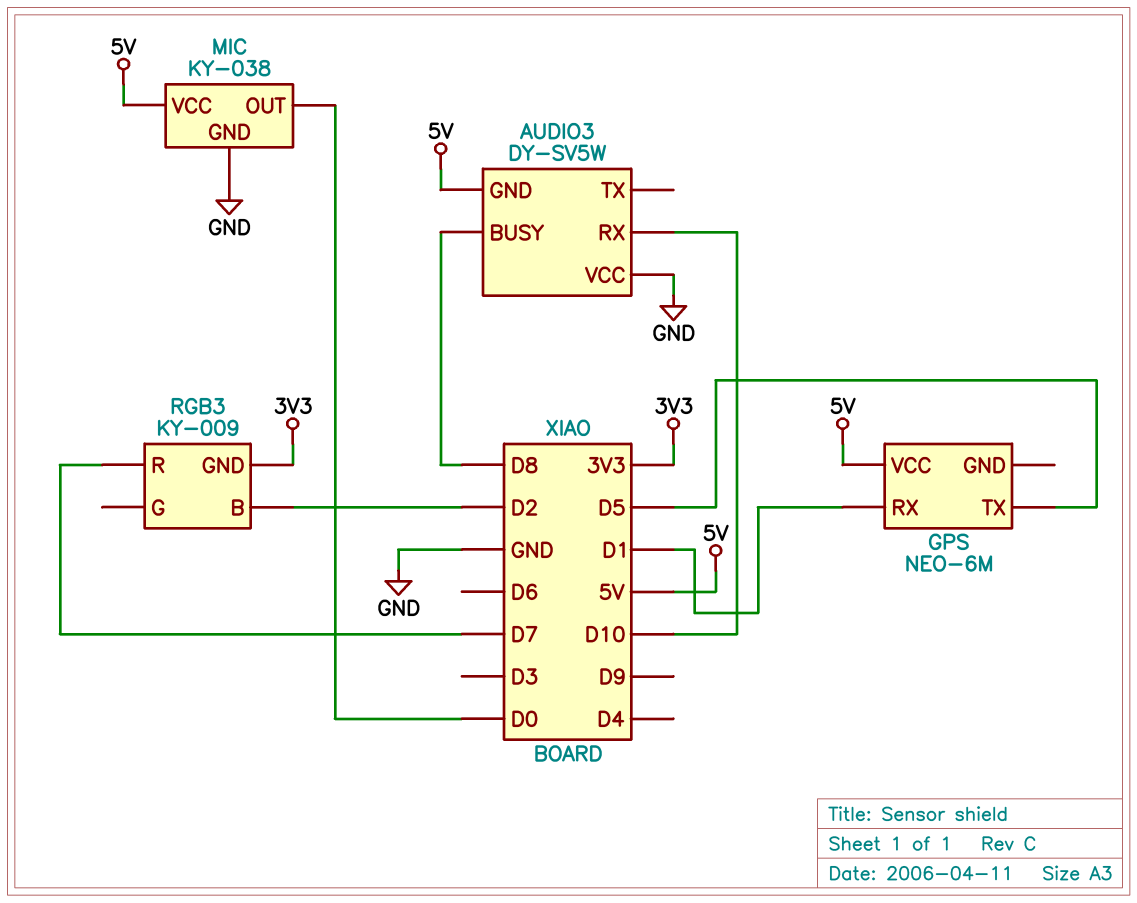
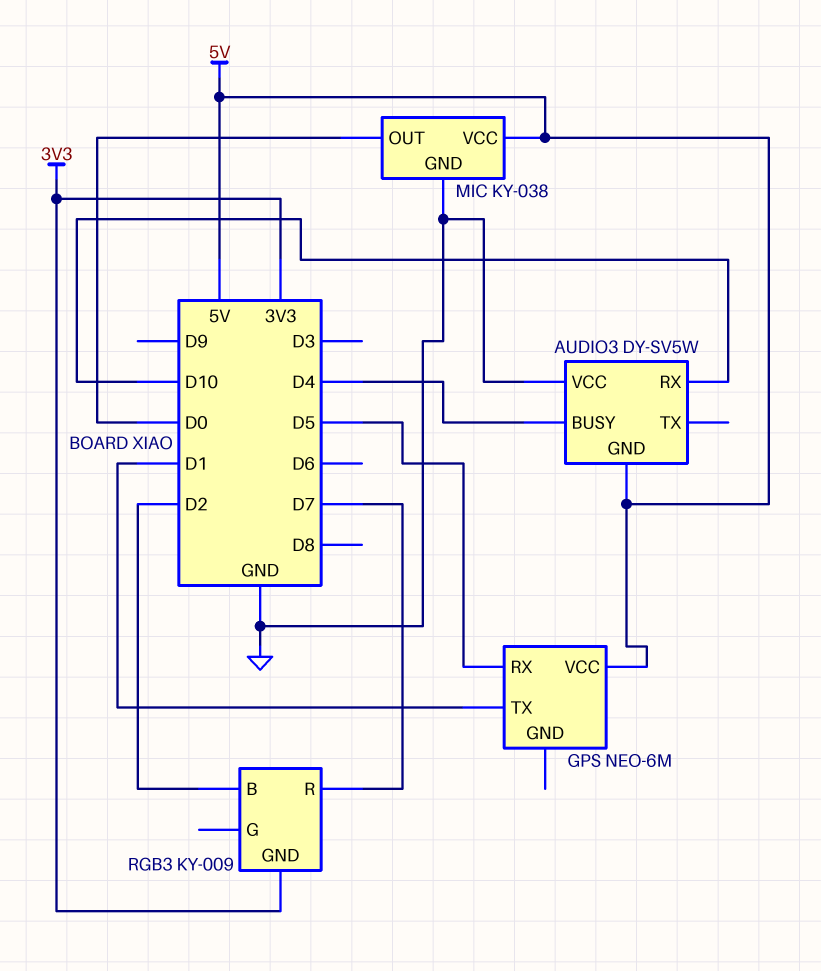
AUDIO3 pin BUSY: D8 -> D4
GPS pin RX: D1 -> D5
GPS pin TX: D5 -> D1

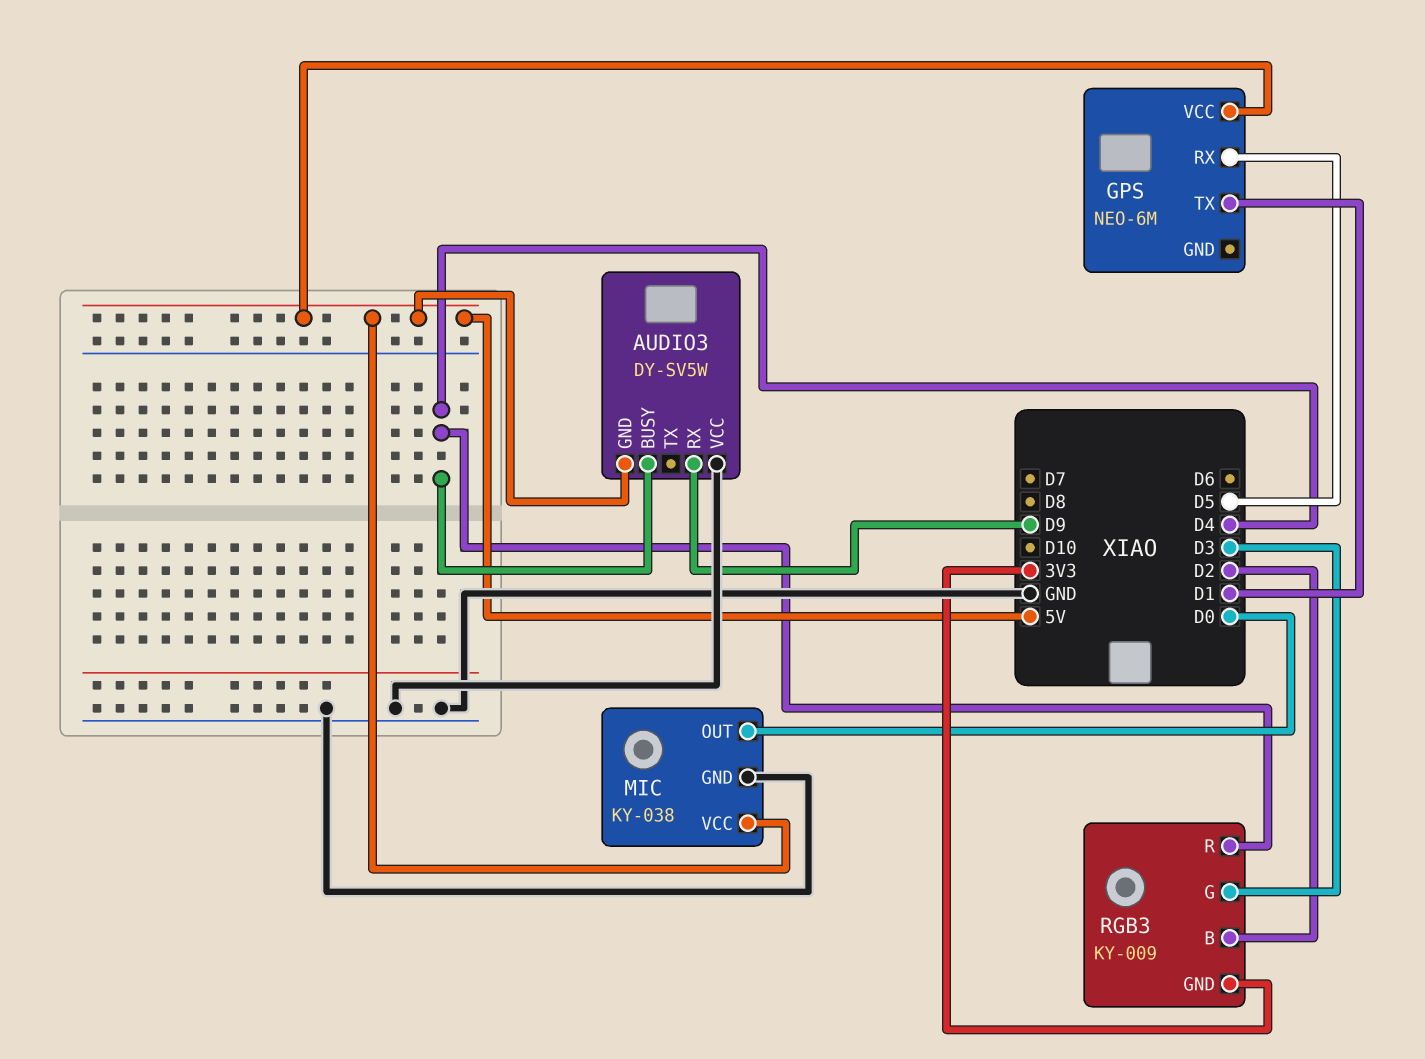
AUDIO3 pin RX: D10 -> D9
RGB3 pin G: none -> D3
RGB3 pin R: D7 -> D4

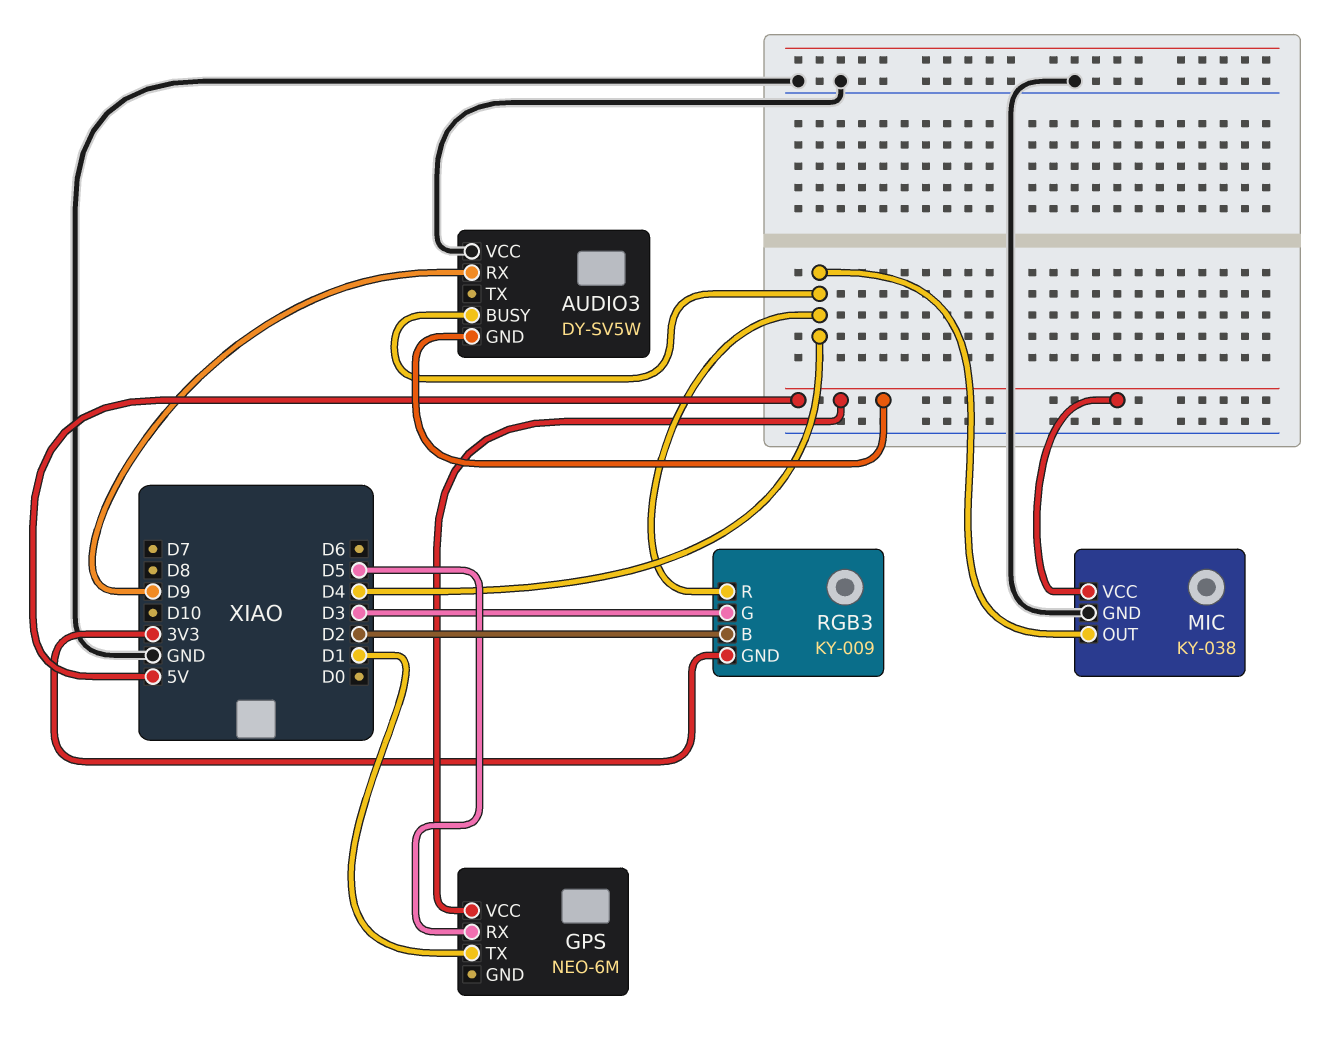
MIC pin OUT: D0 -> D4

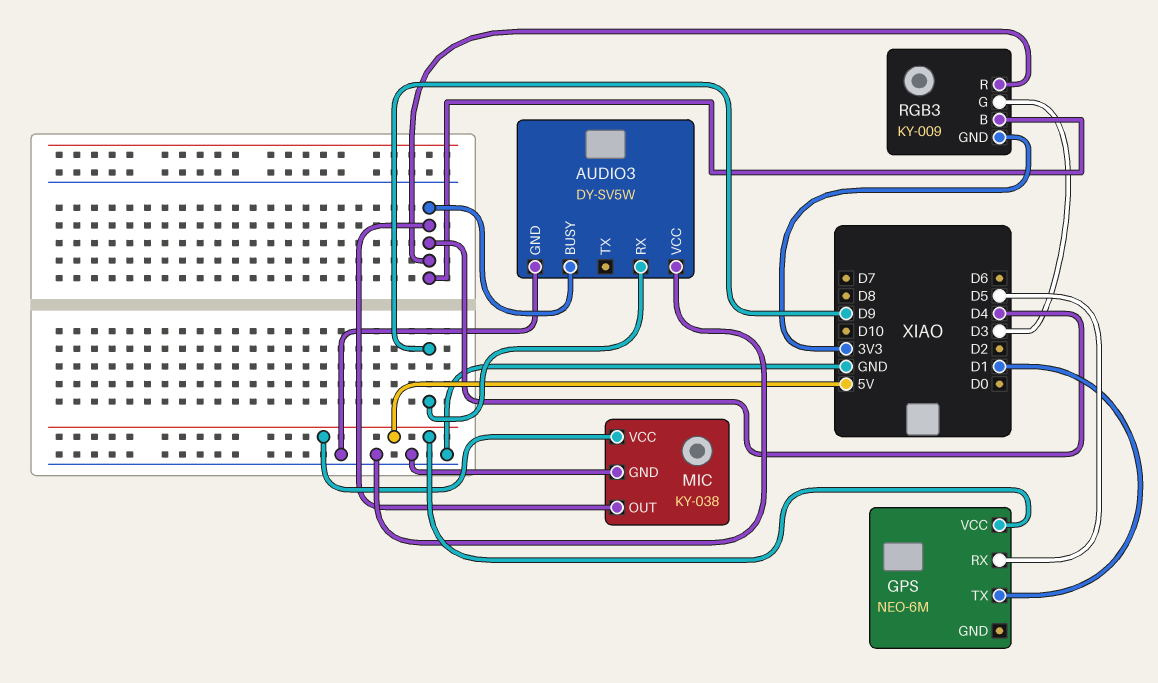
AUDIO3 pin GND: 5V -> GND
RGB3 pin B: D2 -> D4

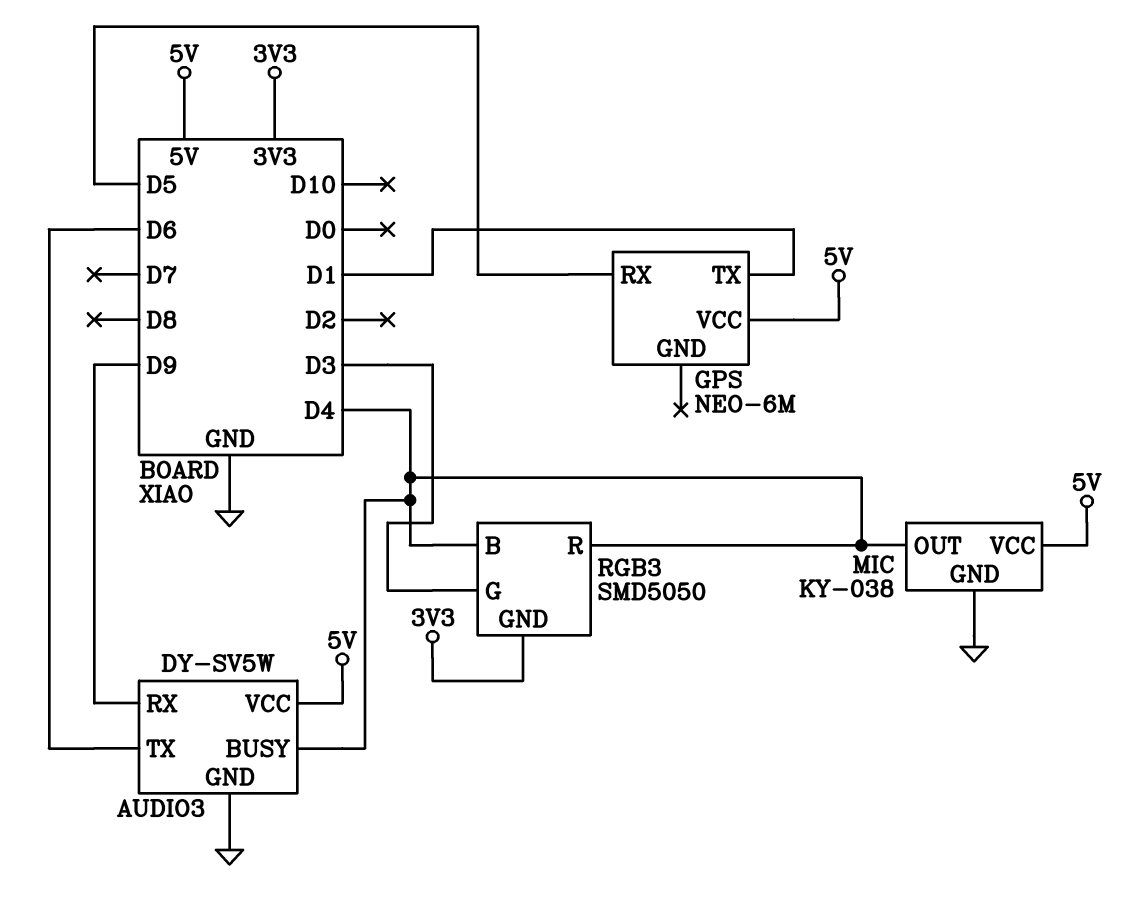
AUDIO3 pin TX: none -> D6
AUDIO3 pin VCC: GND -> 5V
RGB3: KY-009 -> SMD5050

